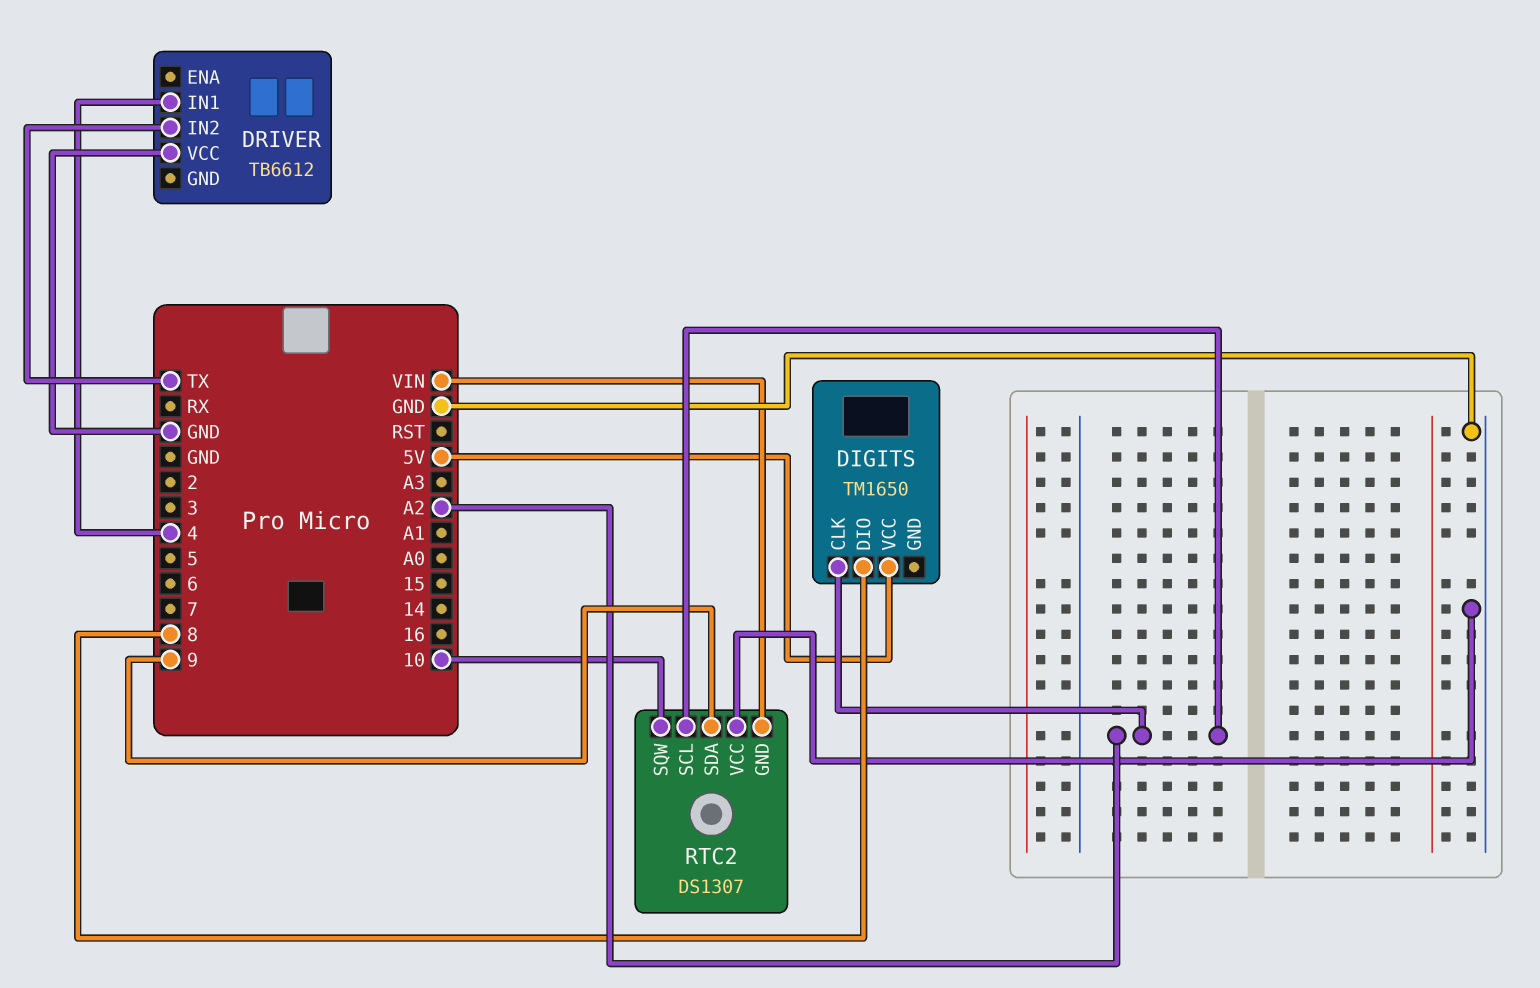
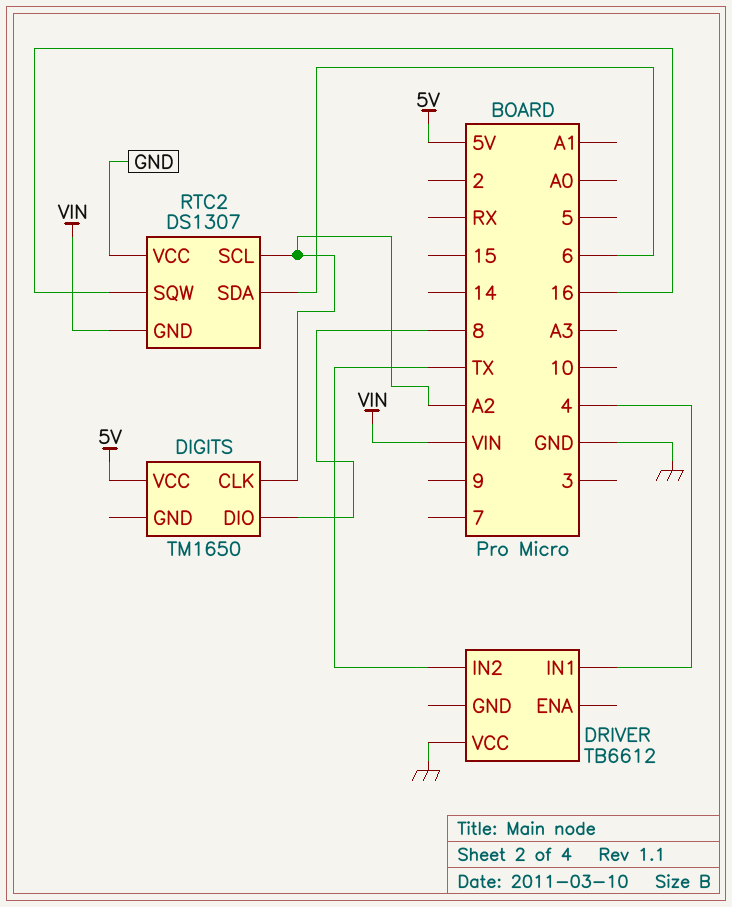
RTC2 pin SDA: 9 -> 6
RTC2 pin SQW: 10 -> 16

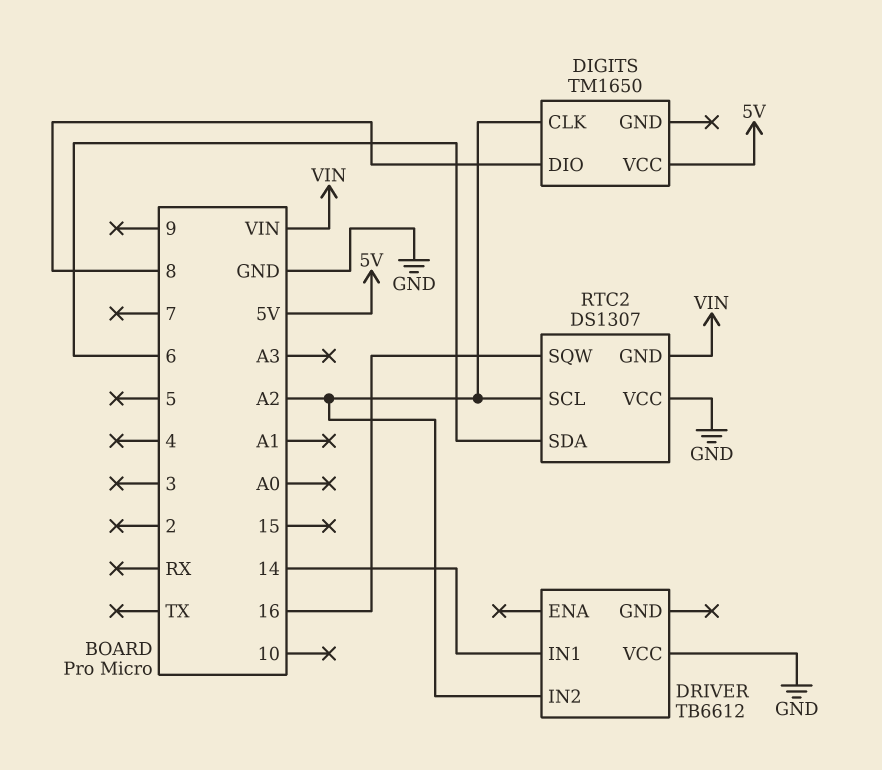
DRIVER pin IN1: 4 -> 14
DRIVER pin IN2: TX -> A2

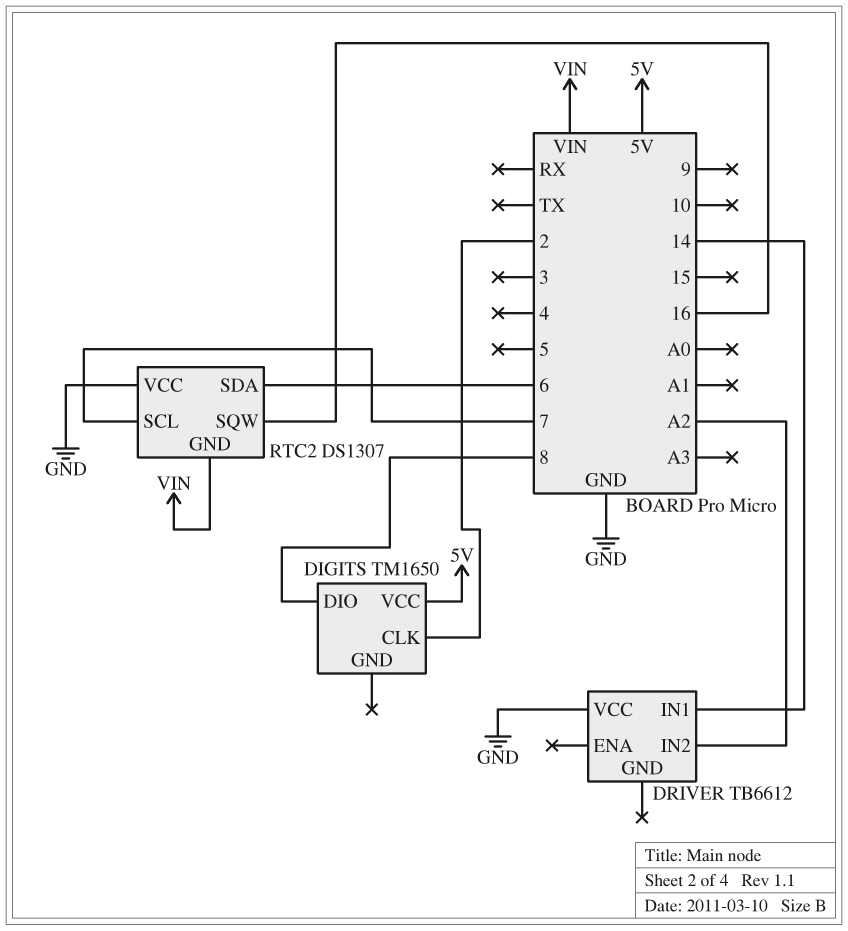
DIGITS pin CLK: A2 -> 2
RTC2 pin SCL: A2 -> 7

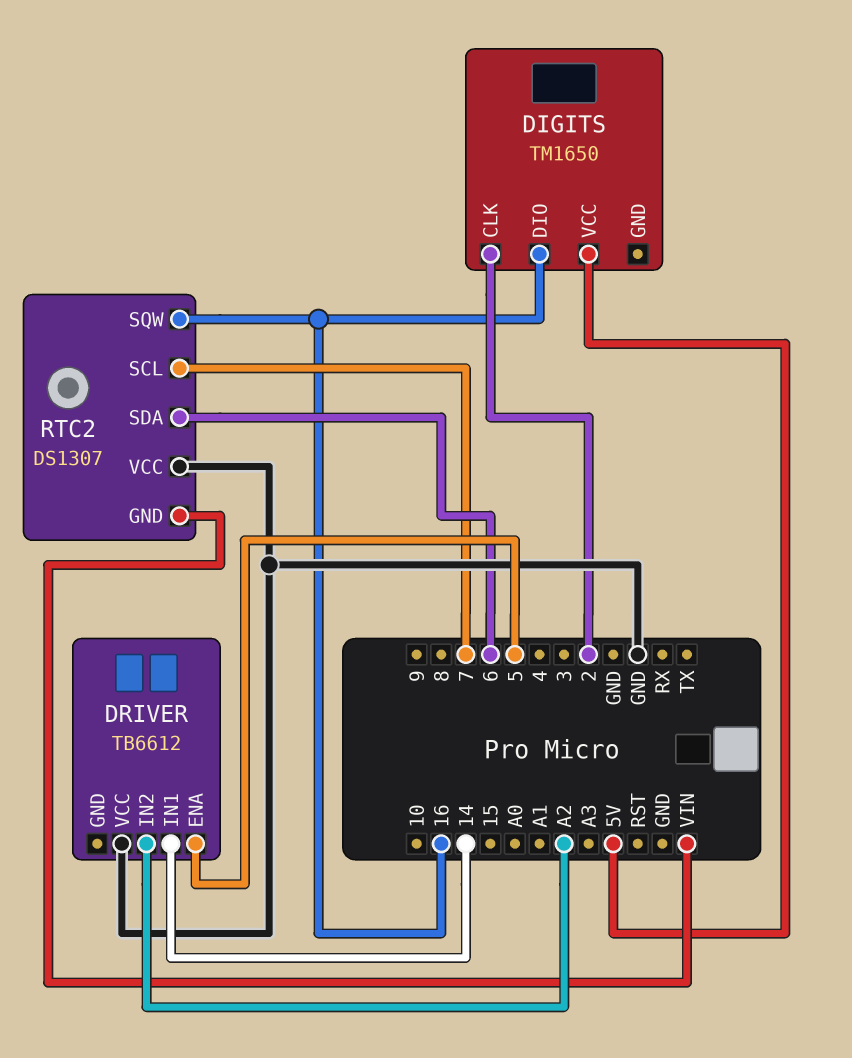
DIGITS pin DIO: 8 -> 16
DRIVER pin ENA: none -> 5

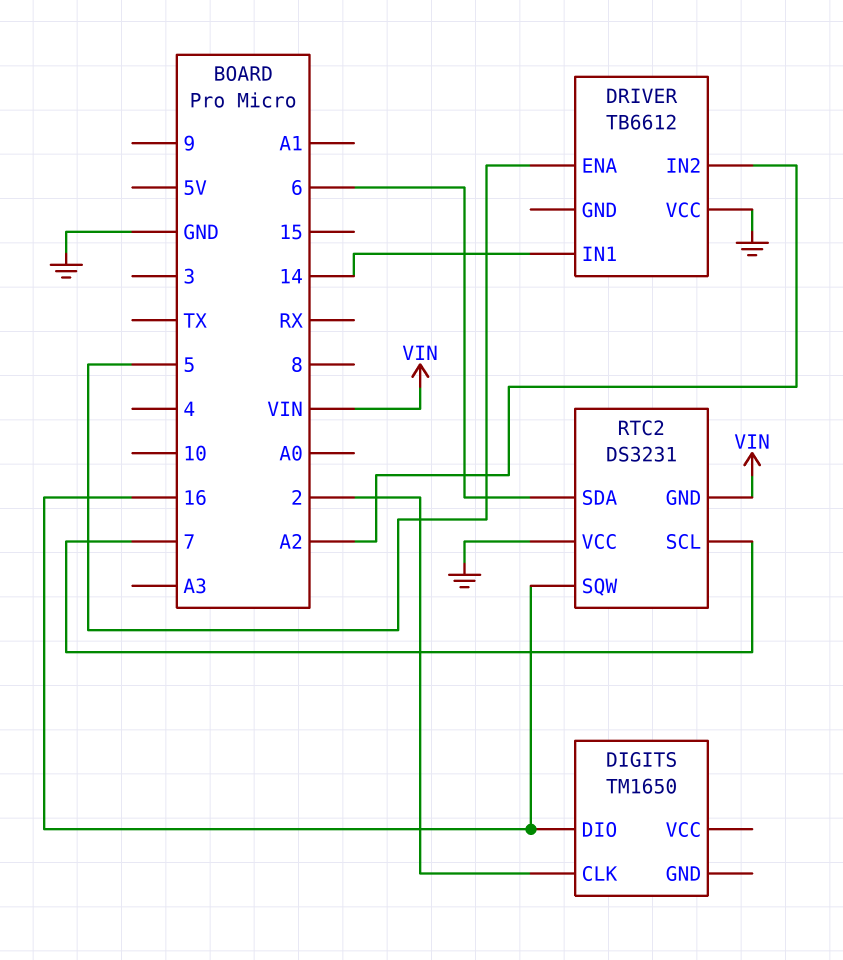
DIGITS pin VCC: 5V -> none
RTC2: DS1307 -> DS3231

